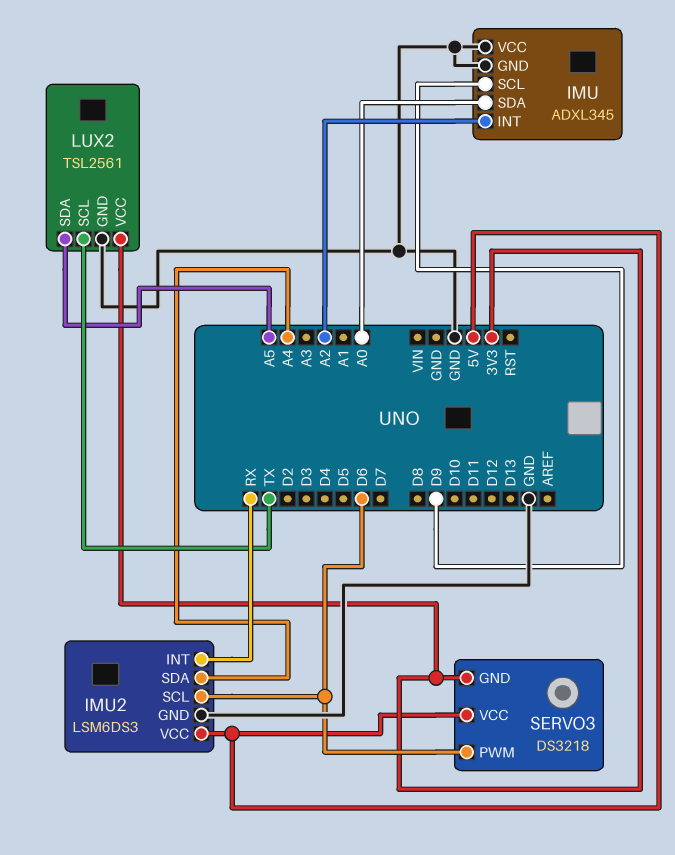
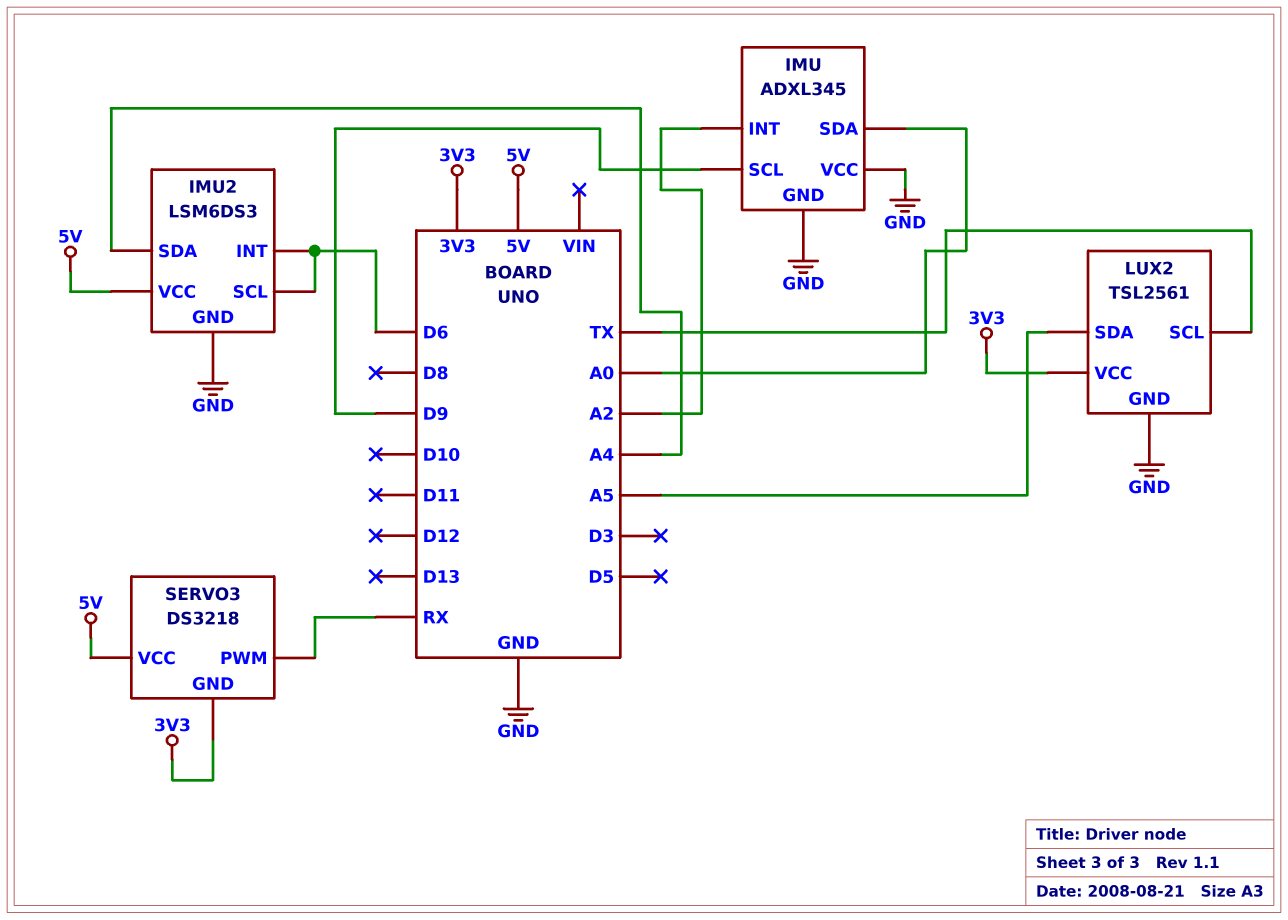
IMU2 pin INT: RX -> D6
SERVO3 pin PWM: D6 -> RX

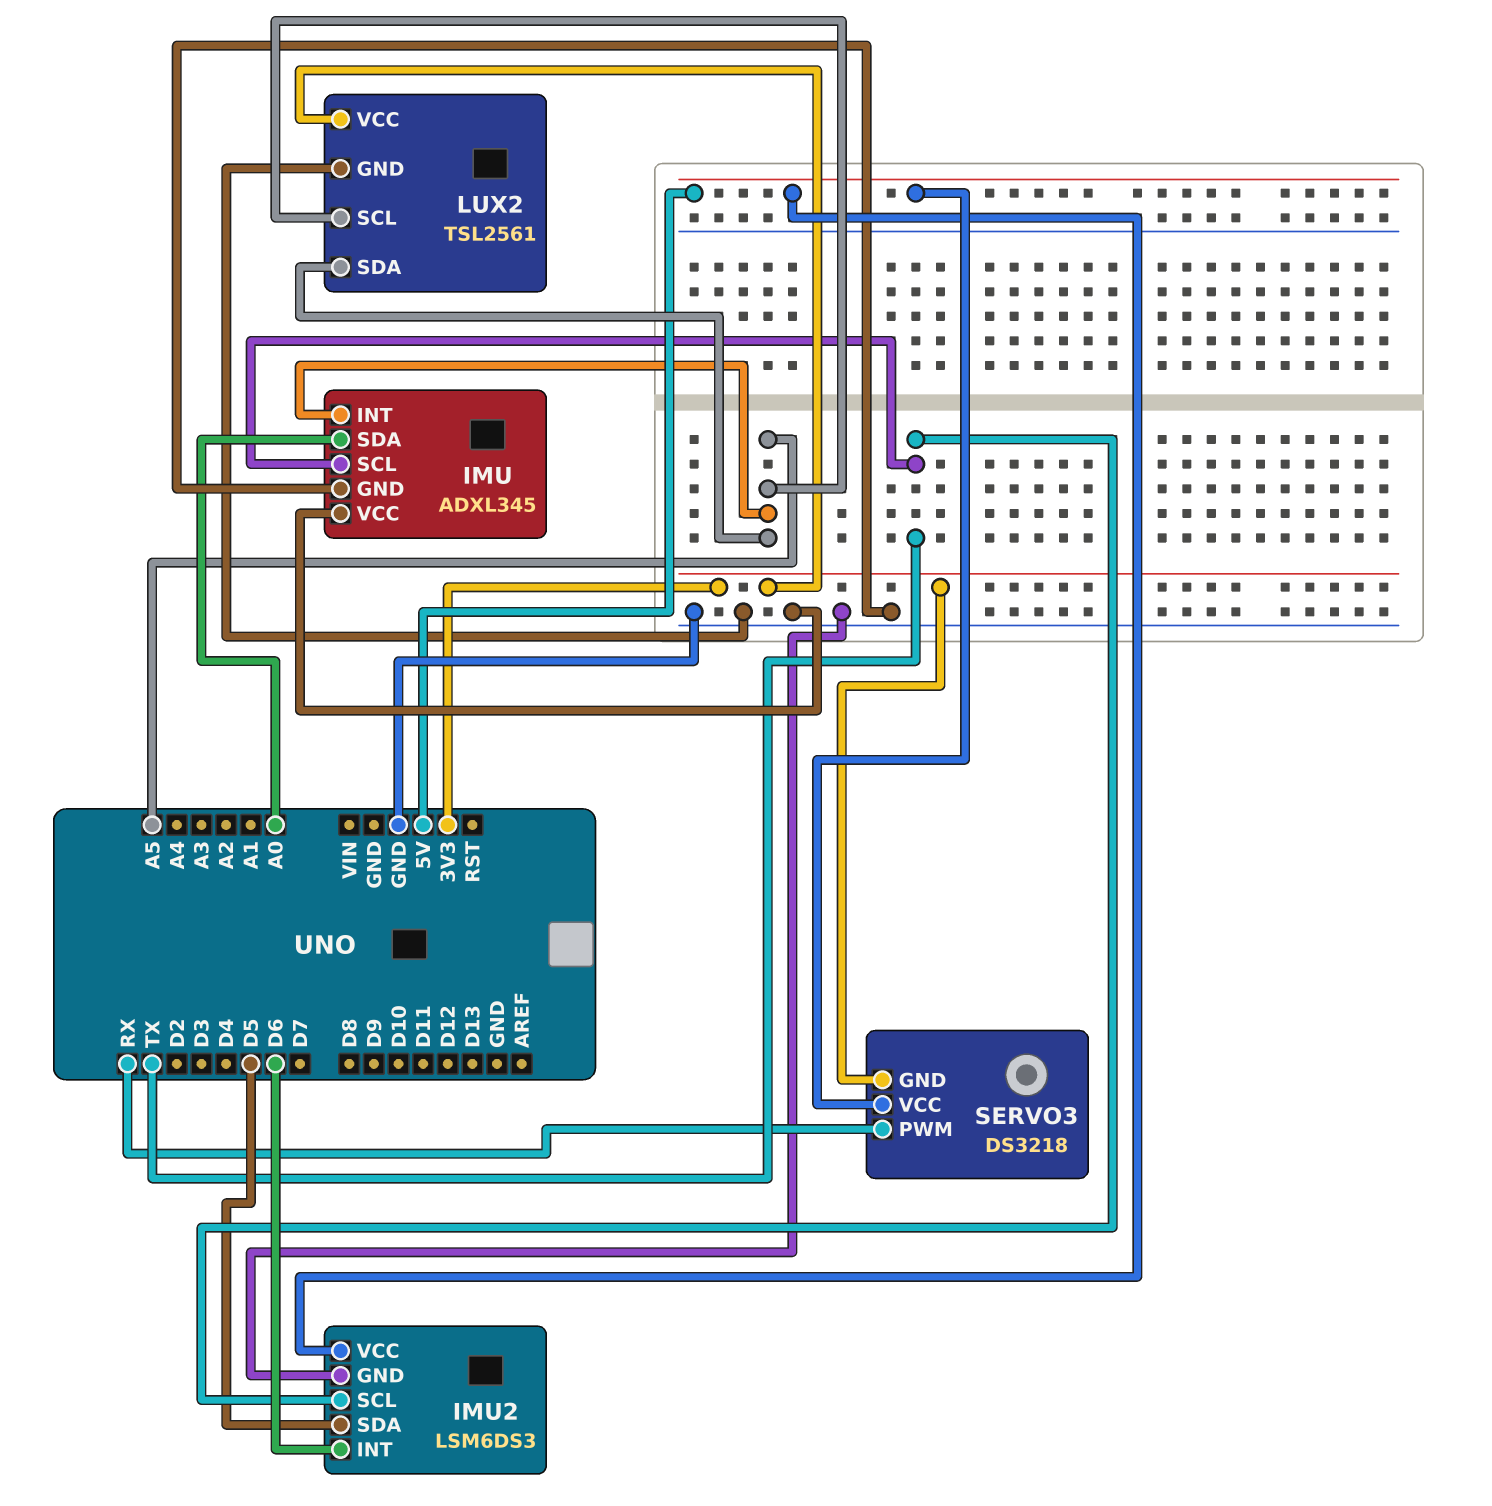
IMU pin INT: A2 -> A5
IMU pin SCL: D9 -> TX
IMU2 pin SCL: D6 -> TX
IMU2 pin SDA: A4 -> D5
LUX2 pin SCL: TX -> A5

